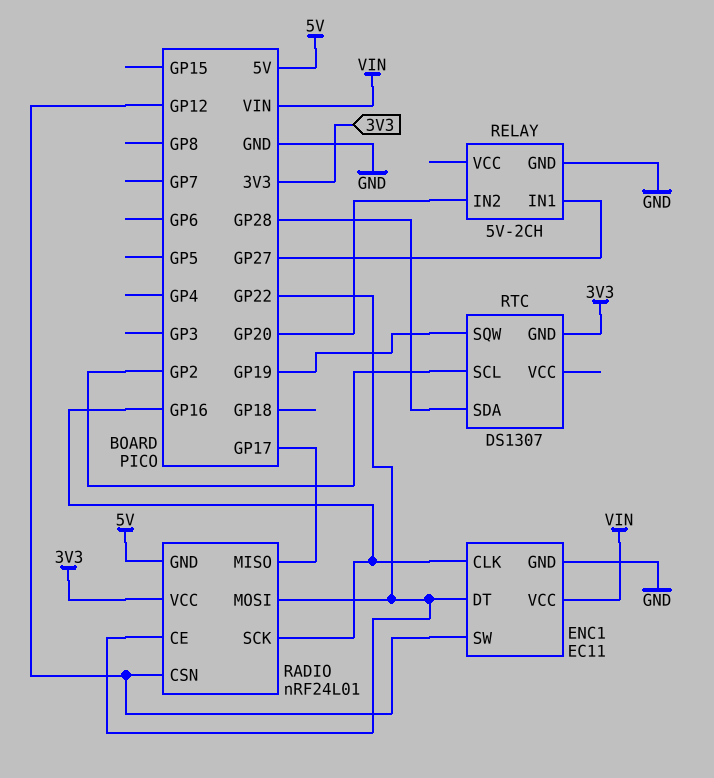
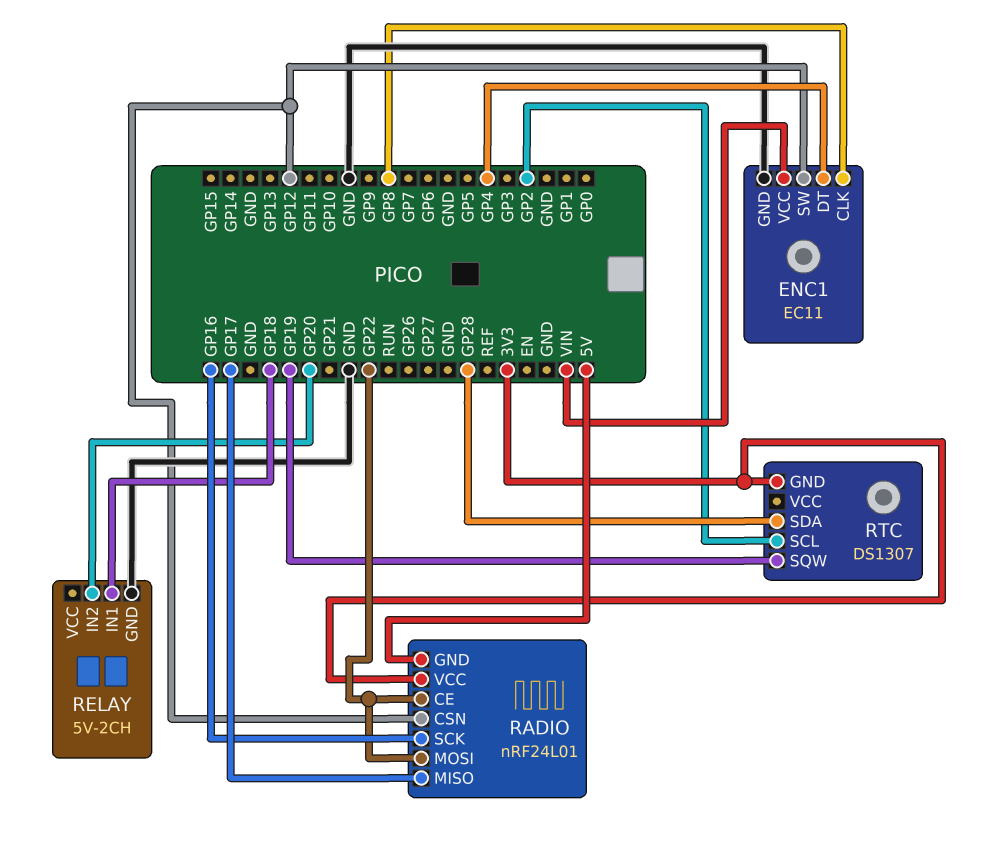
ENC1 pin CLK: GP16 -> GP8
ENC1 pin DT: GP22 -> GP4
RELAY pin IN1: GP27 -> GP18

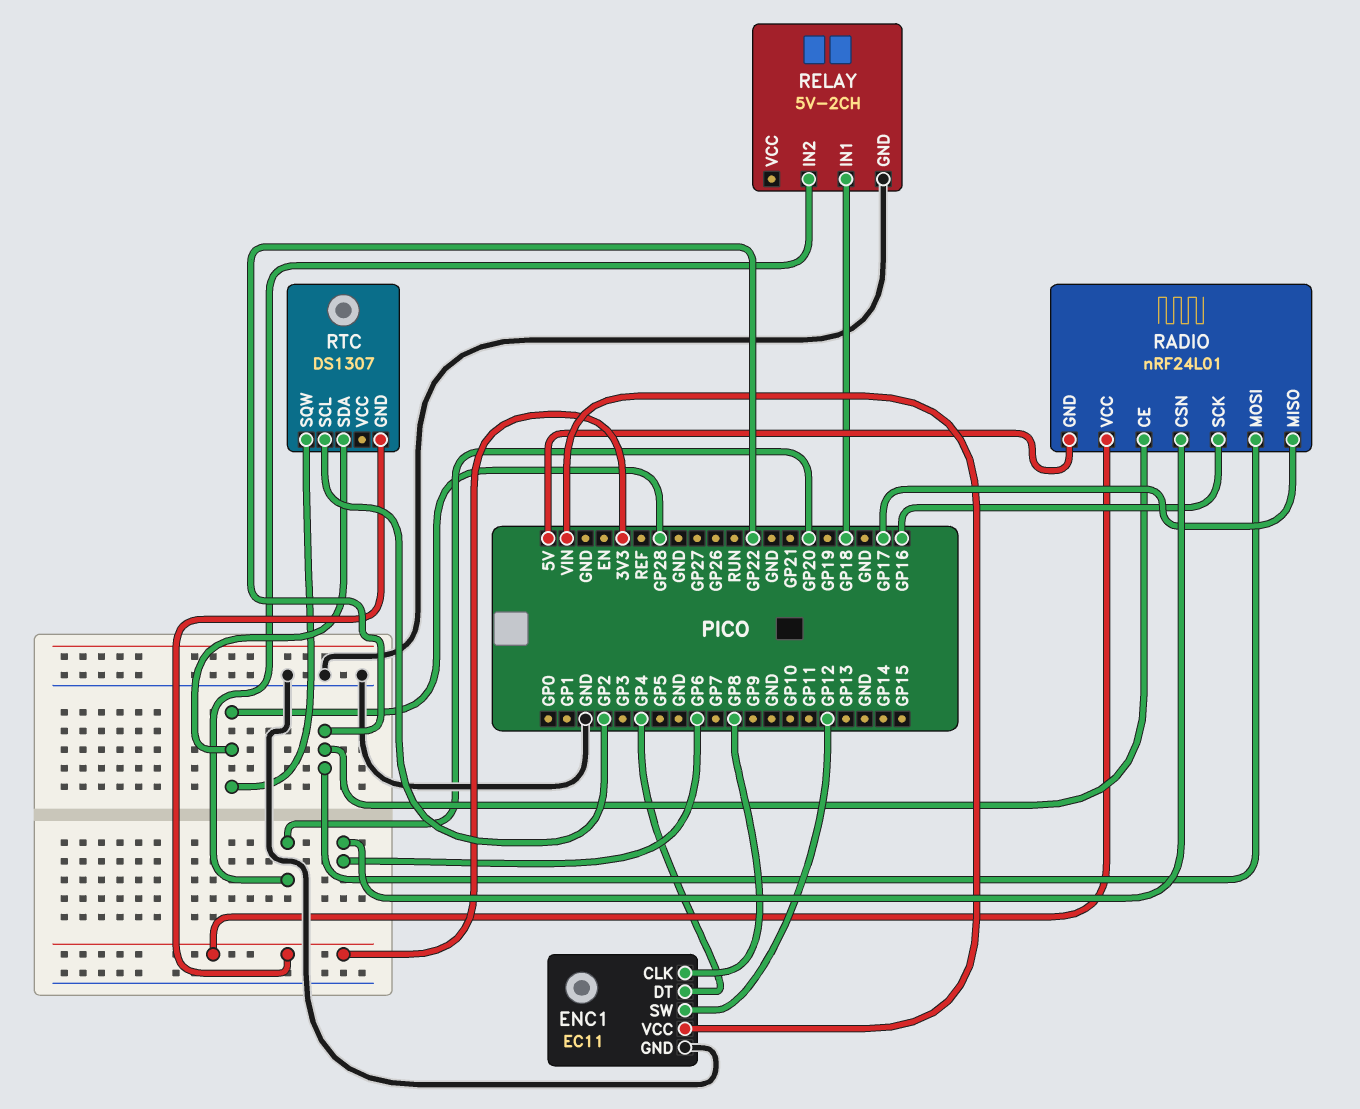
RADIO pin CSN: GP12 -> GP6
RTC pin SQW: GP19 -> GP28

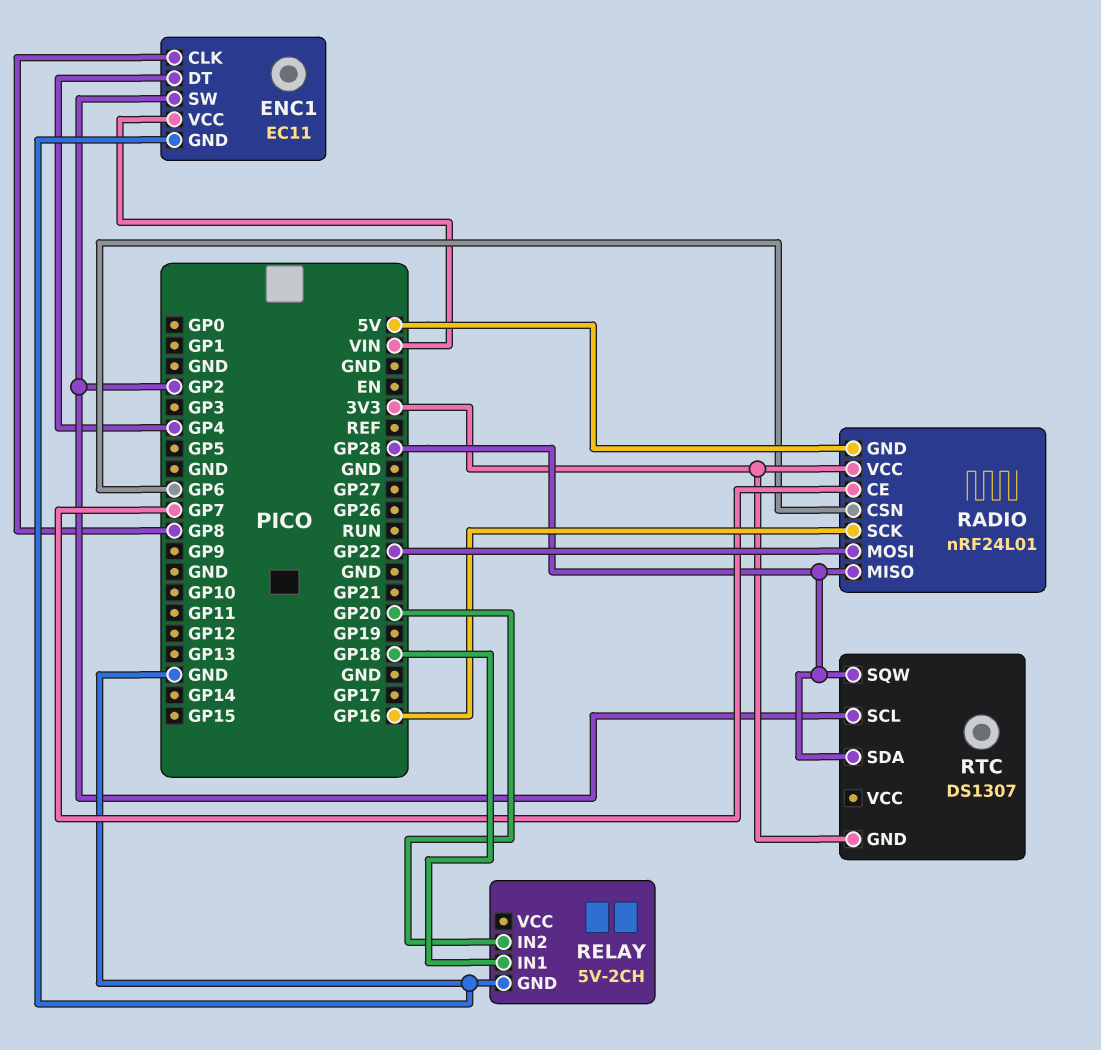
ENC1 pin SW: GP12 -> GP2
RADIO pin CE: GP22 -> GP7
RADIO pin MISO: GP17 -> GP28

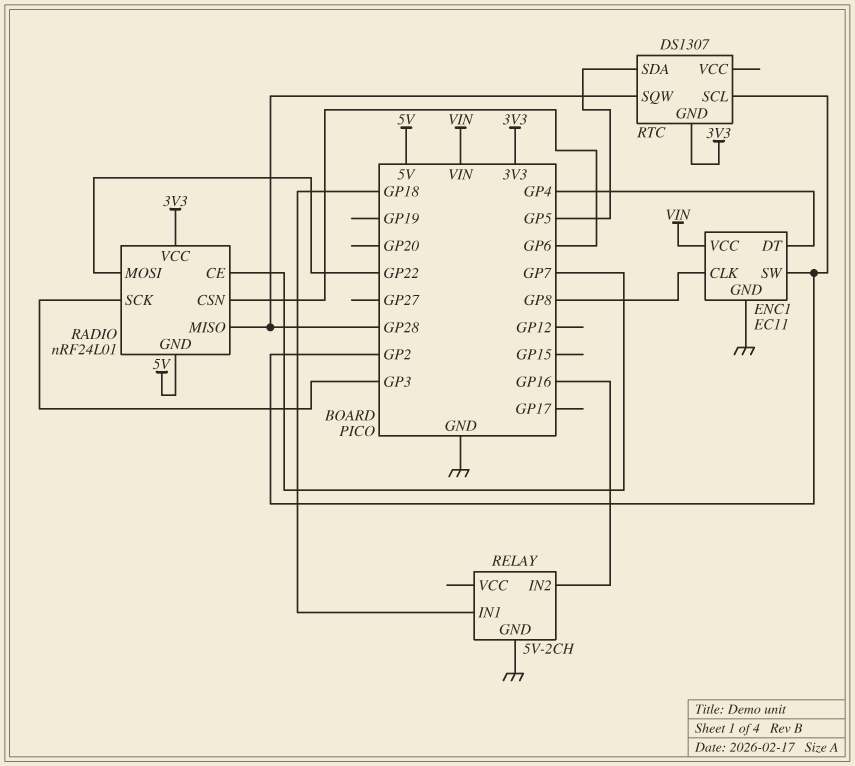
RADIO pin SCK: GP16 -> GP3
RELAY pin IN2: GP20 -> GP16
RTC pin SDA: GP28 -> GP5

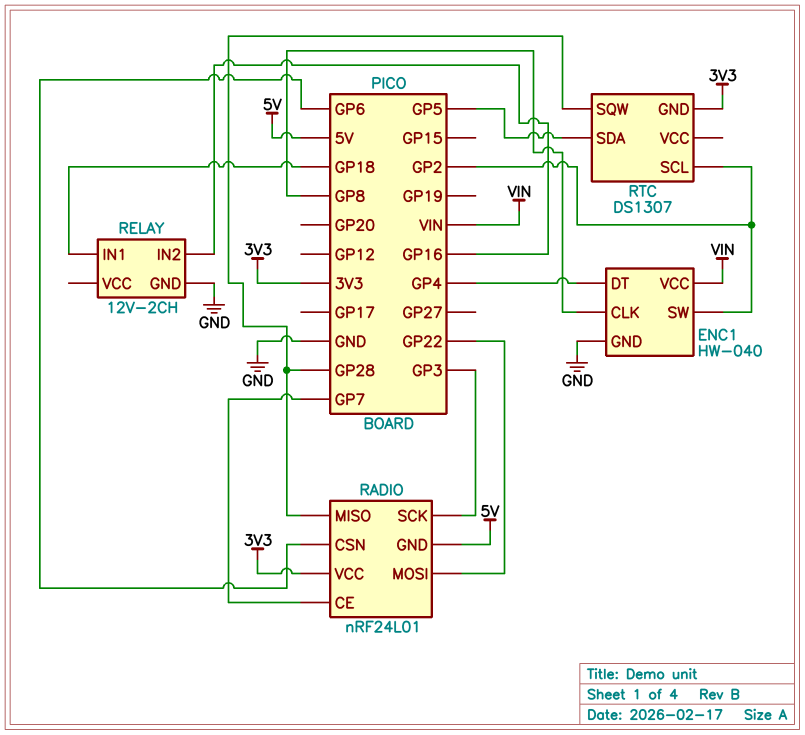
ENC1: EC11 -> HW-040
RELAY: 5V-2CH -> 12V-2CH

